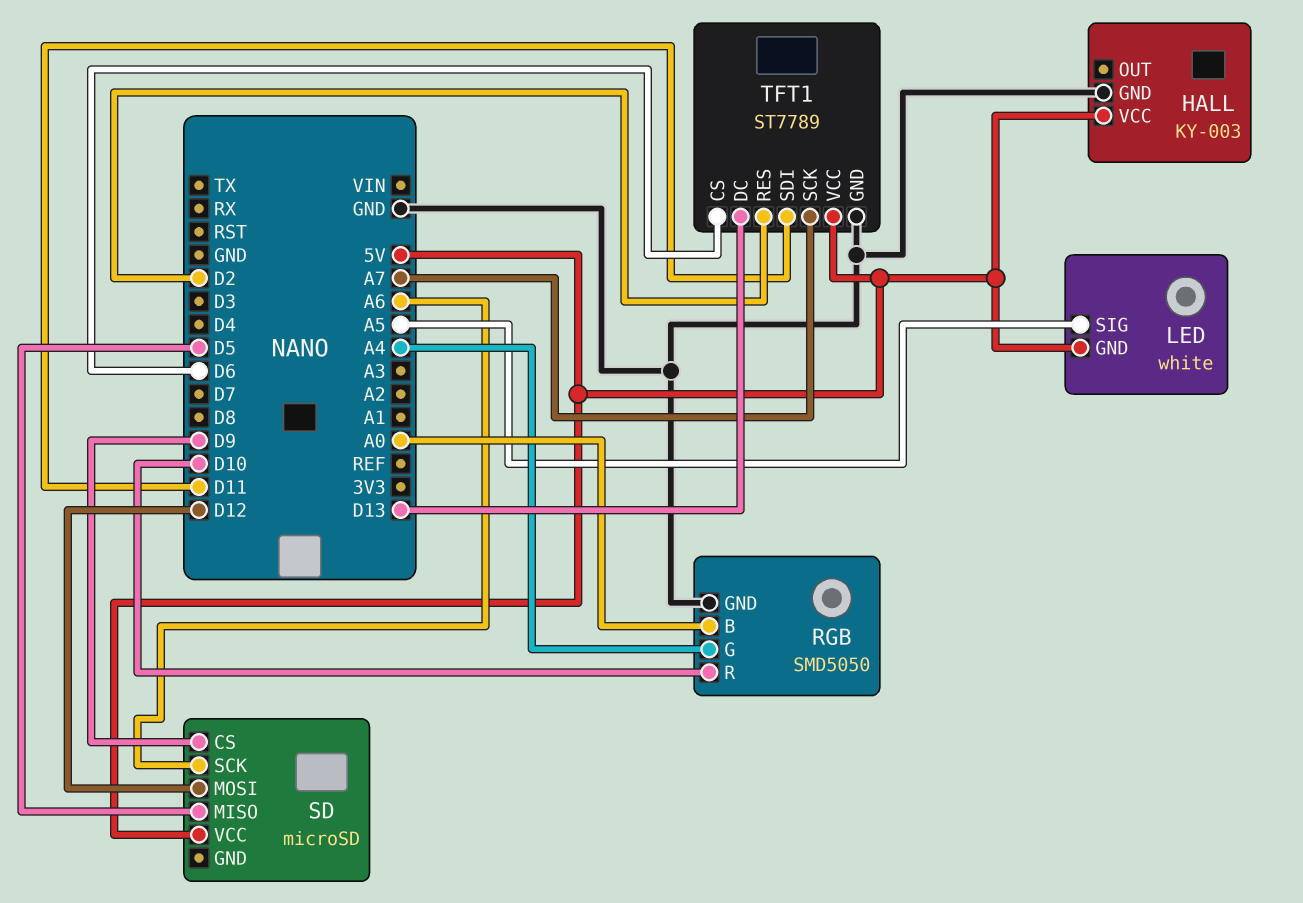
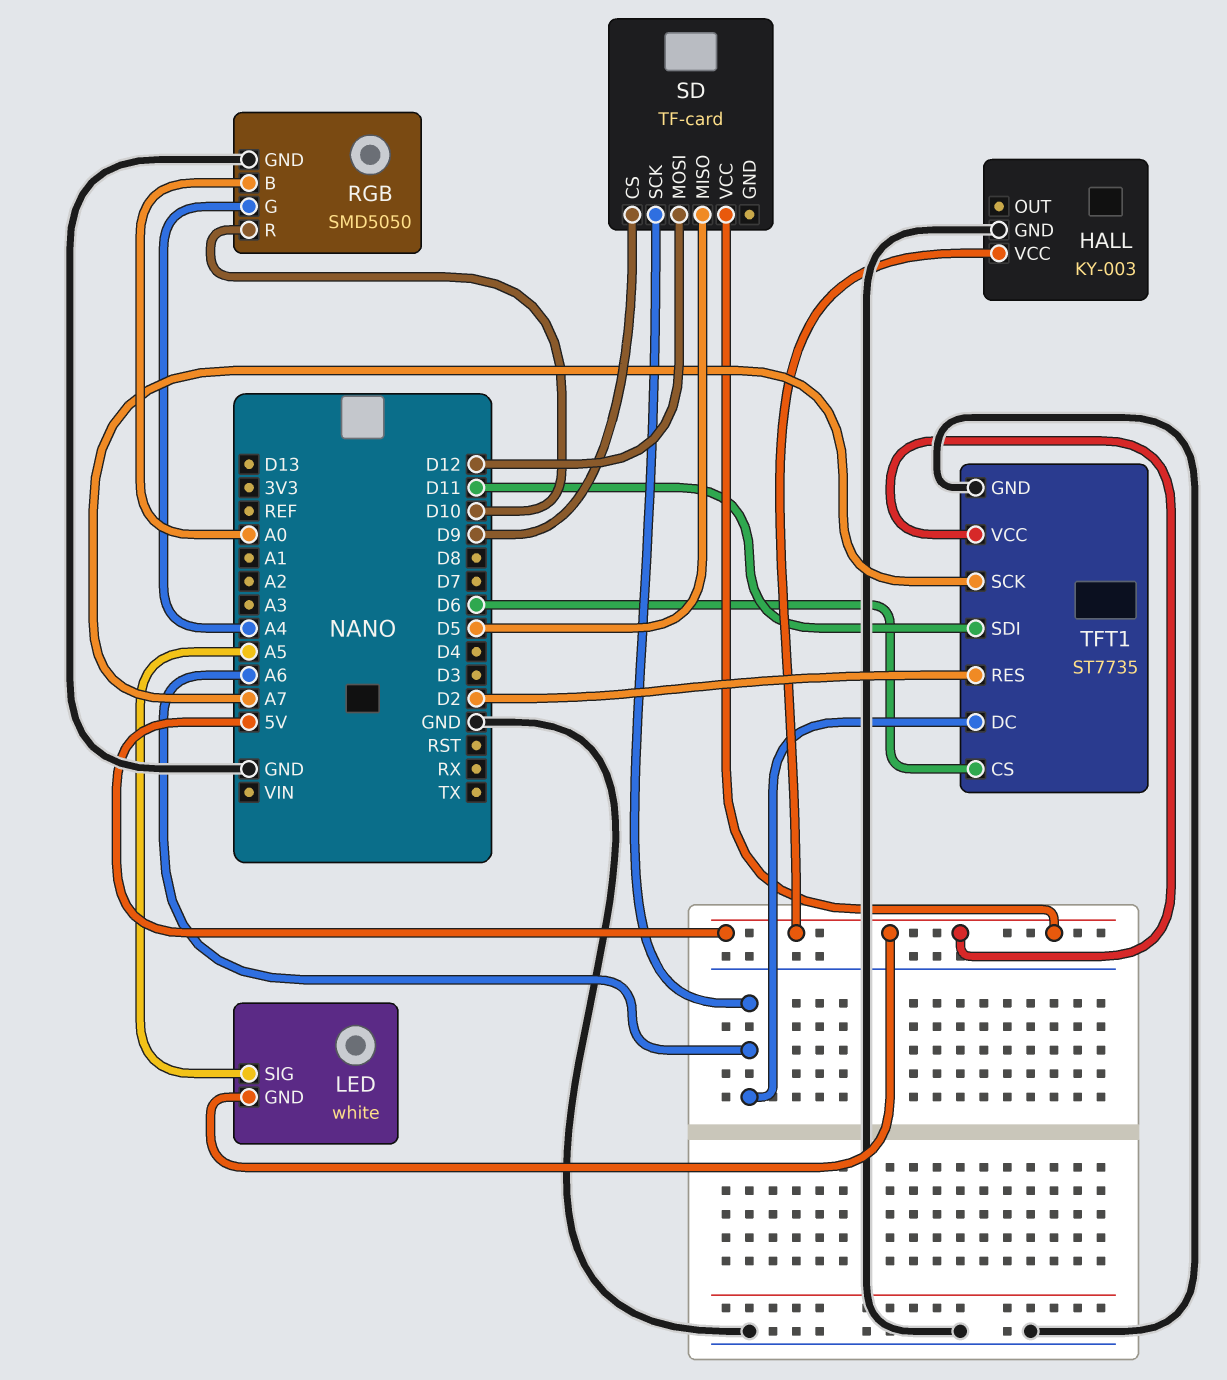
SD: microSD -> TF-card
TFT1: ST7789 -> ST7735
TFT1 pin DC: D13 -> A6

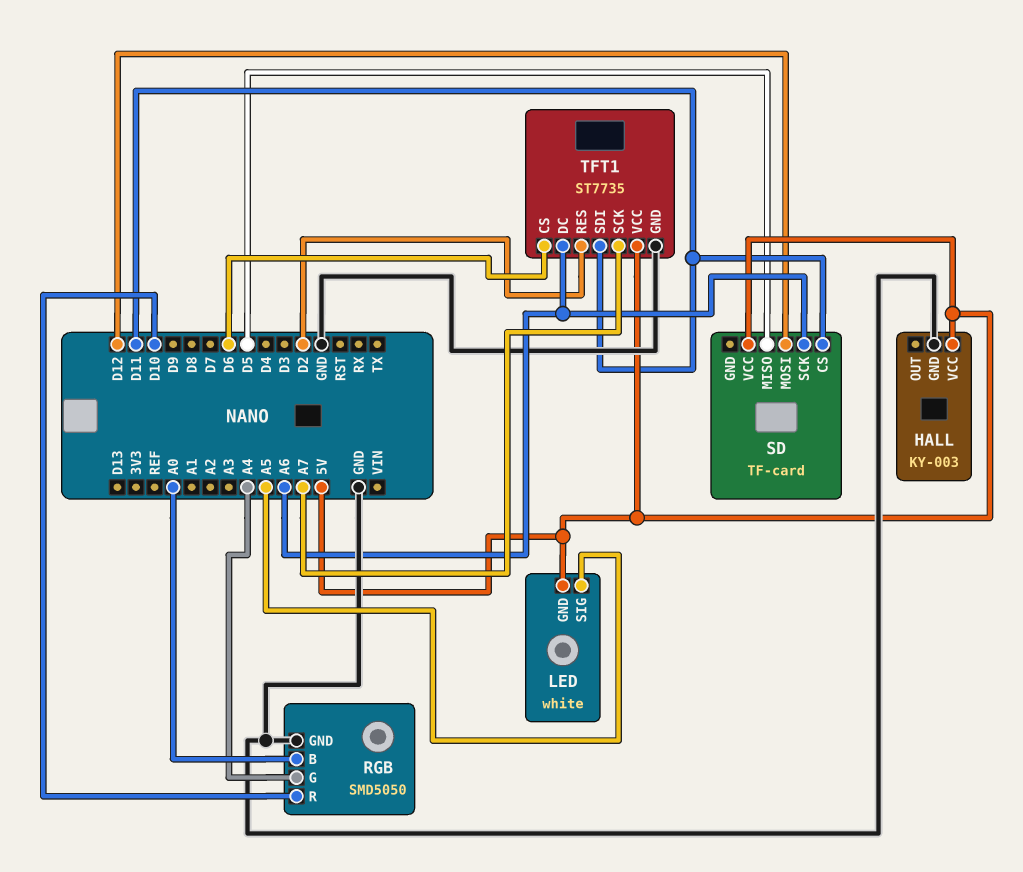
SD pin CS: D9 -> D11

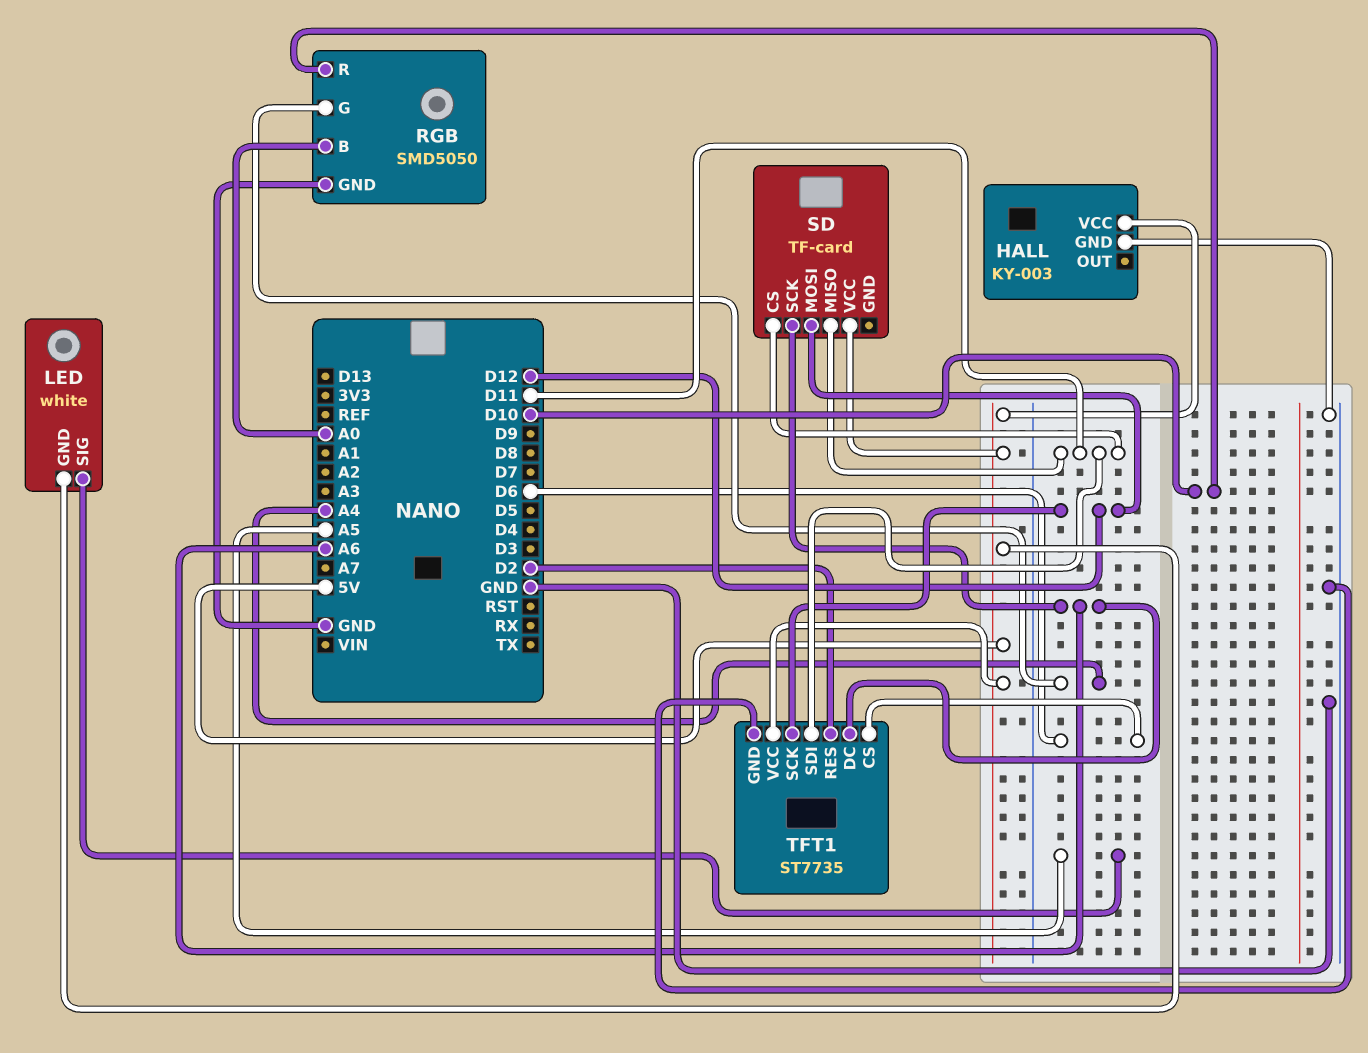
SD pin MISO: D5 -> D11
TFT1 pin SCK: A7 -> D12

